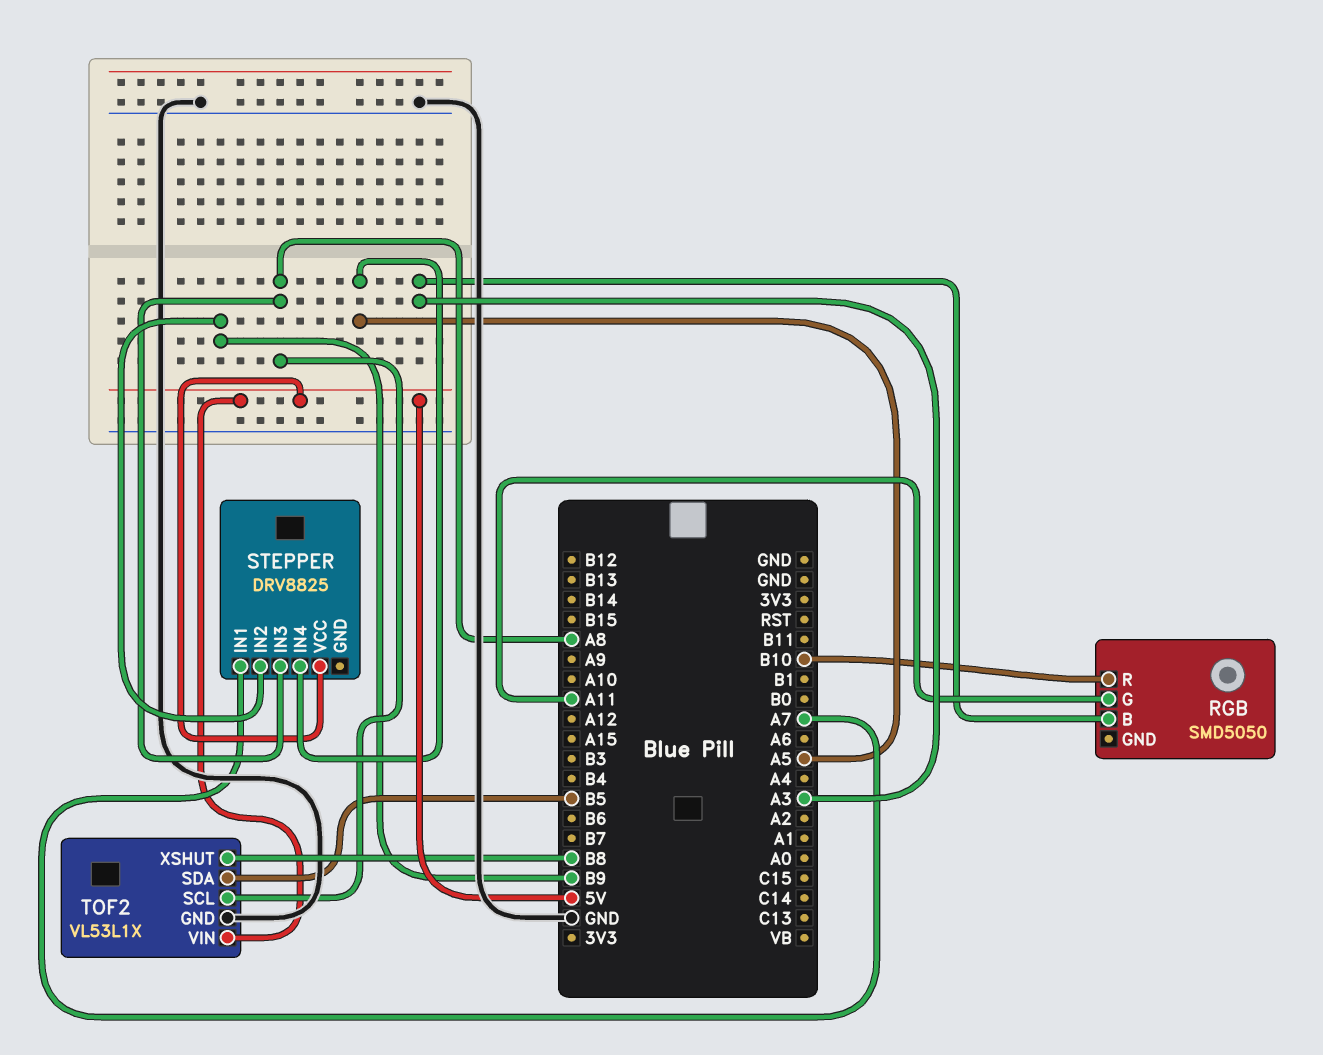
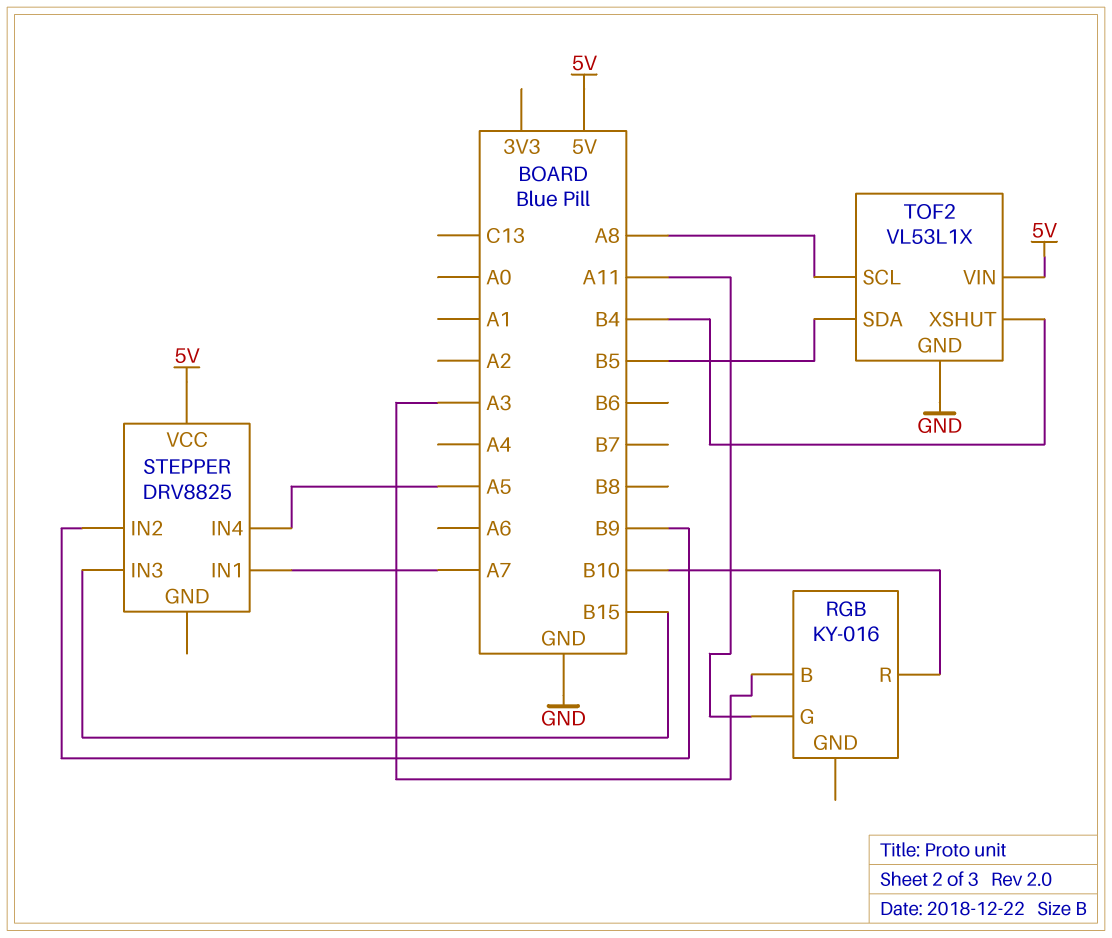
RGB: SMD5050 -> KY-016
STEPPER pin IN3: A8 -> B15
TOF2 pin XSHUT: B8 -> B4

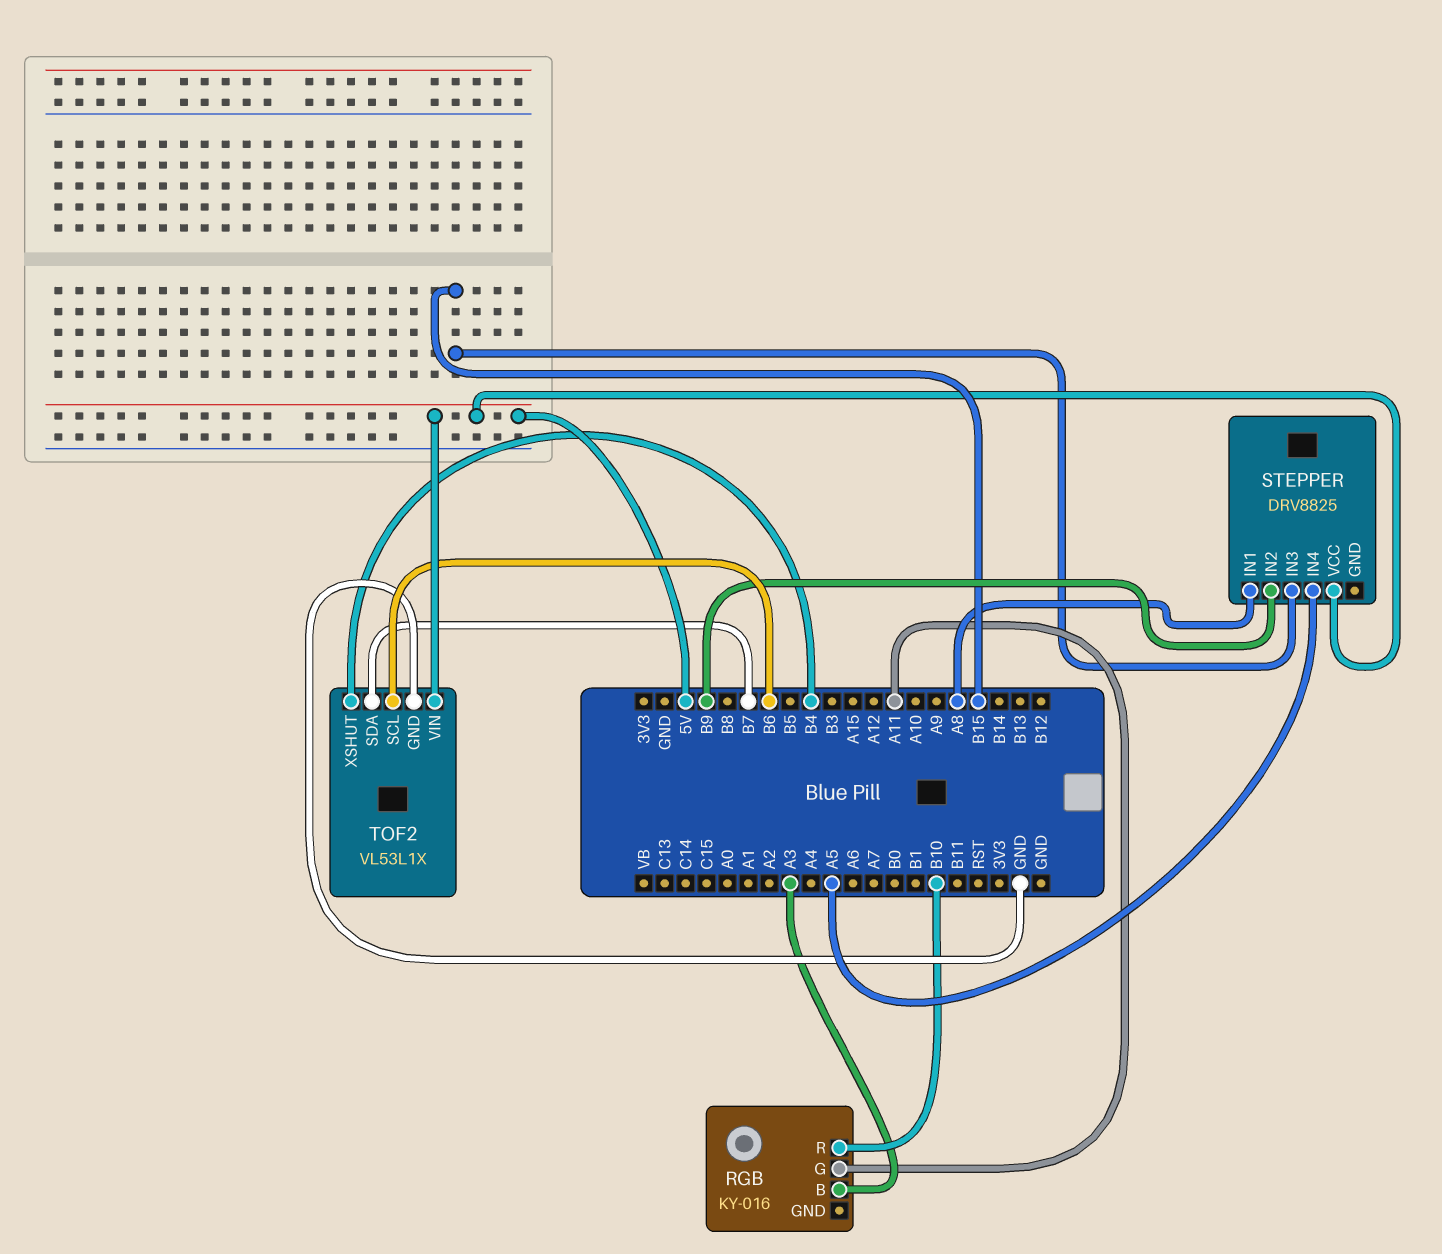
STEPPER pin IN1: A7 -> A8
TOF2 pin SCL: A8 -> B6
TOF2 pin SDA: B5 -> B7

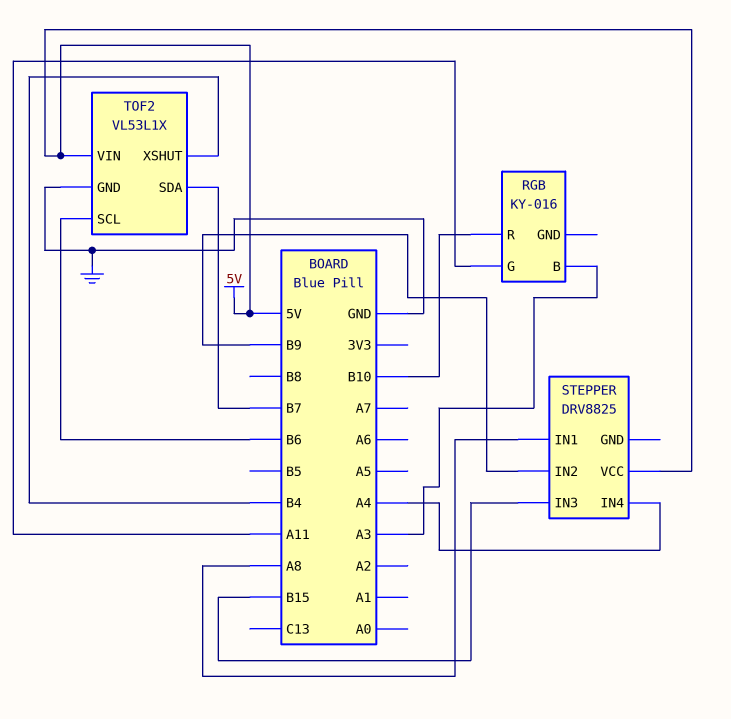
STEPPER pin IN4: A5 -> A4

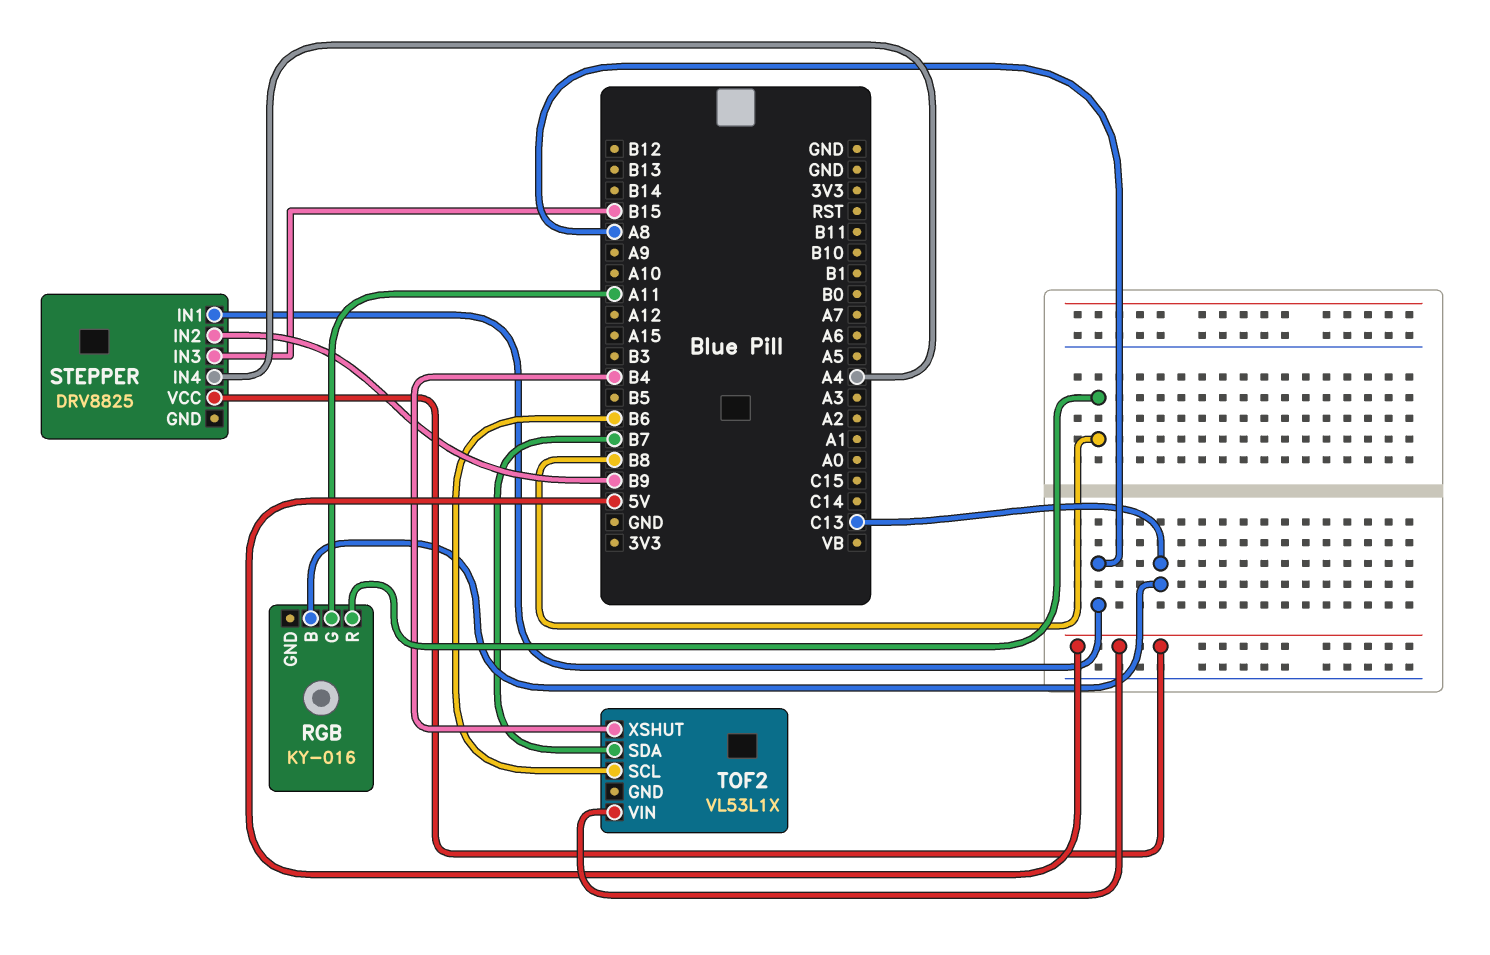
RGB pin B: A3 -> C13
RGB pin R: B10 -> B8
TOF2 pin GND: GND -> none

